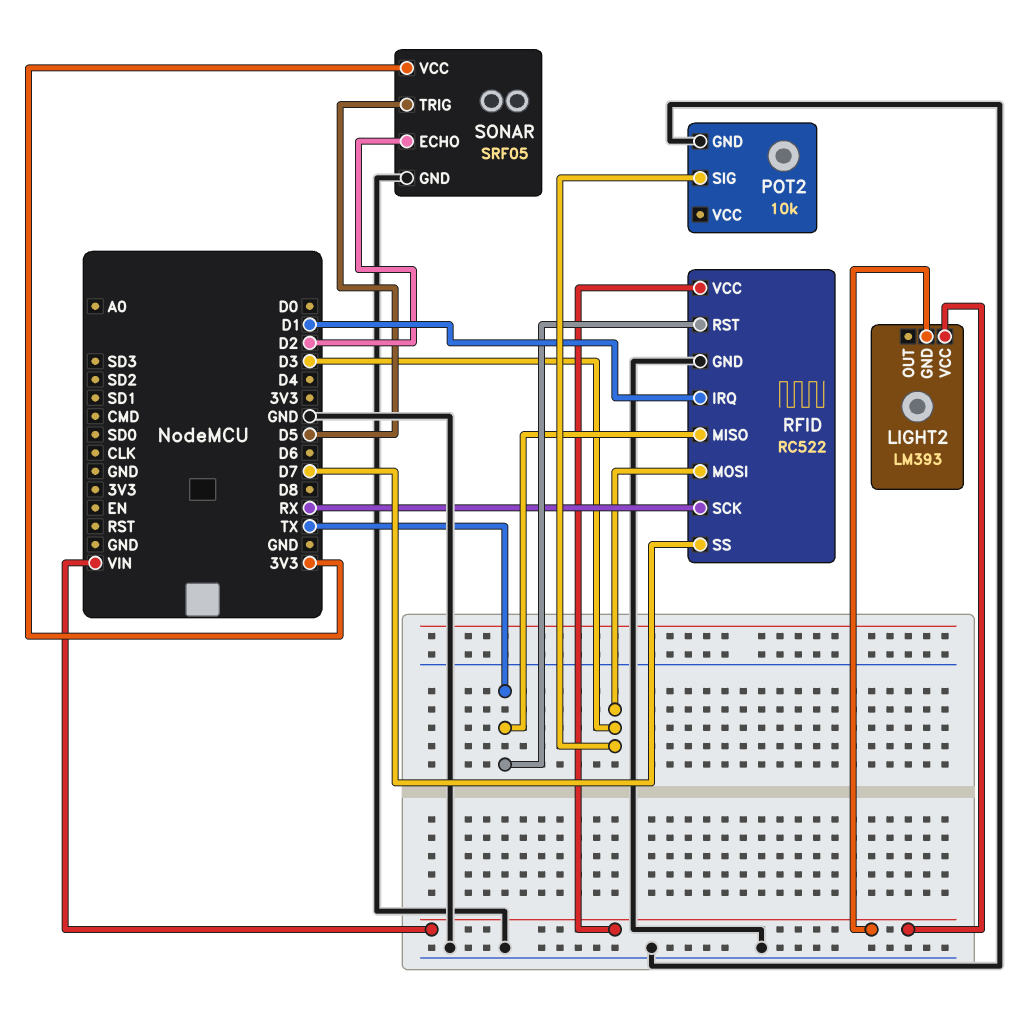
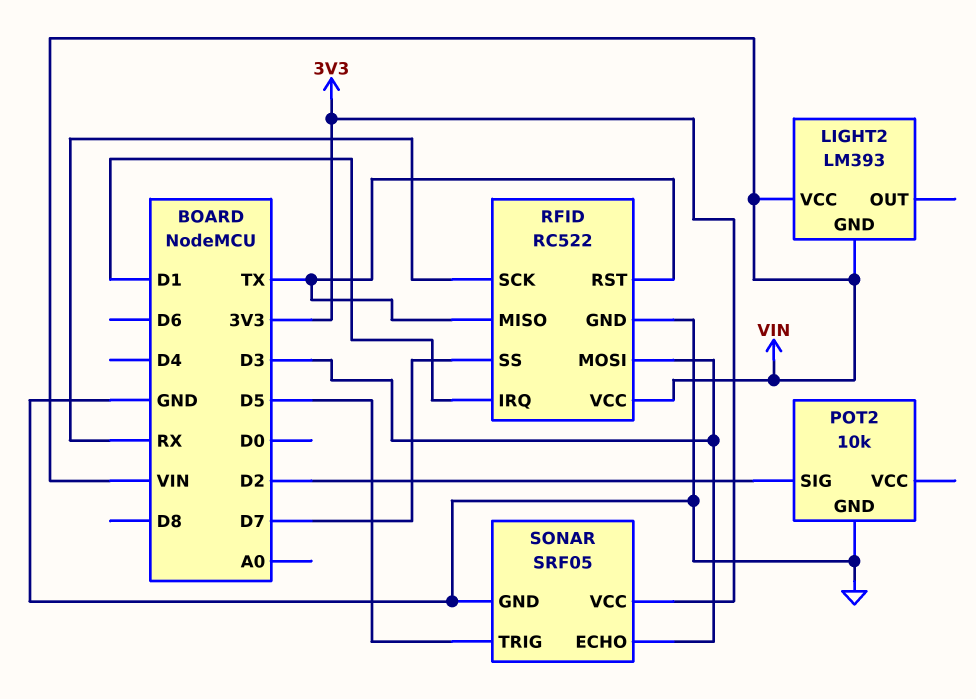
POT2 pin SIG: D3 -> D2
SONAR pin ECHO: D2 -> D3

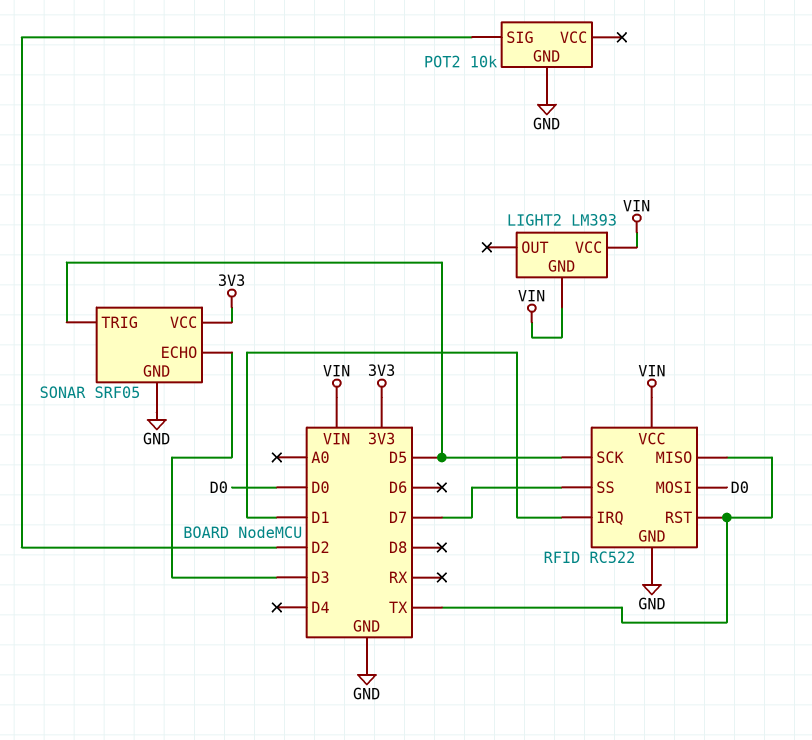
RFID pin MOSI: D3 -> D0
RFID pin SCK: RX -> D5

